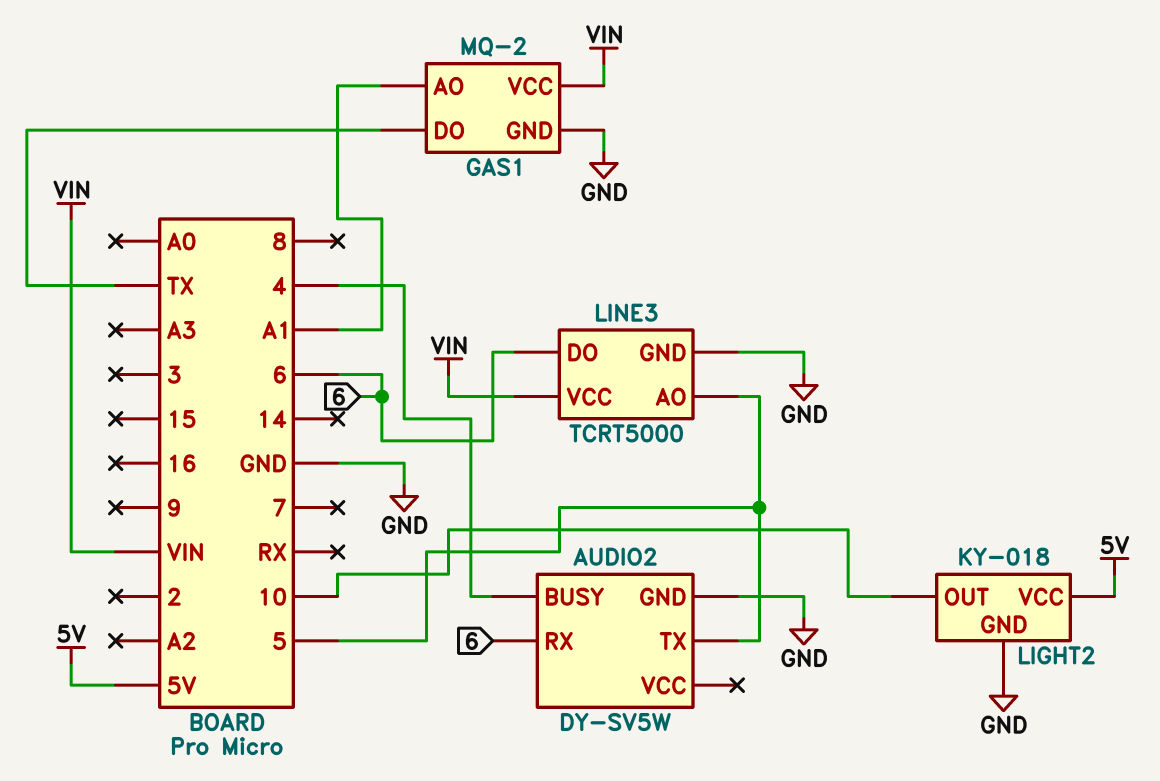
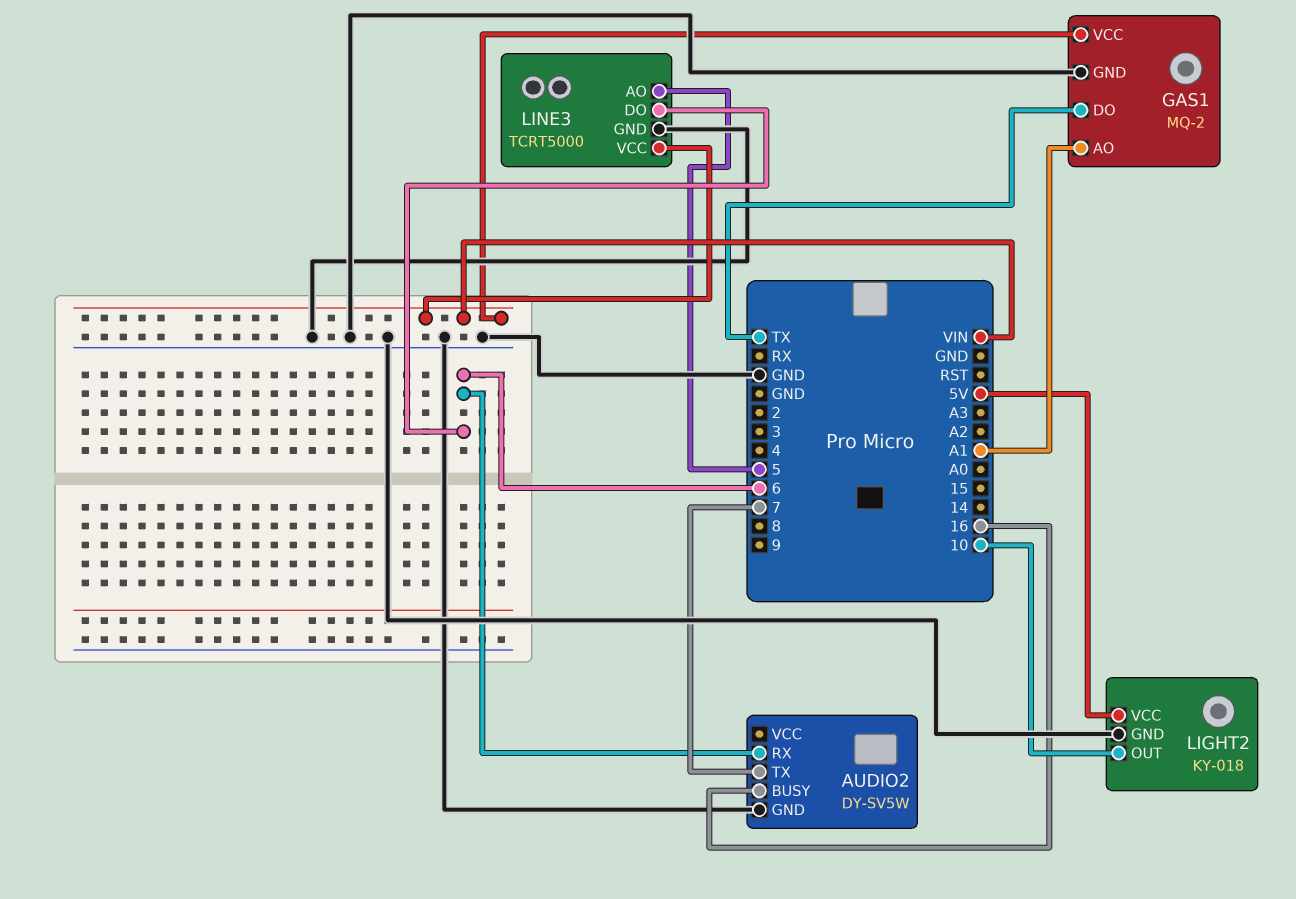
AUDIO2 pin BUSY: 4 -> 16
AUDIO2 pin TX: 5 -> 7

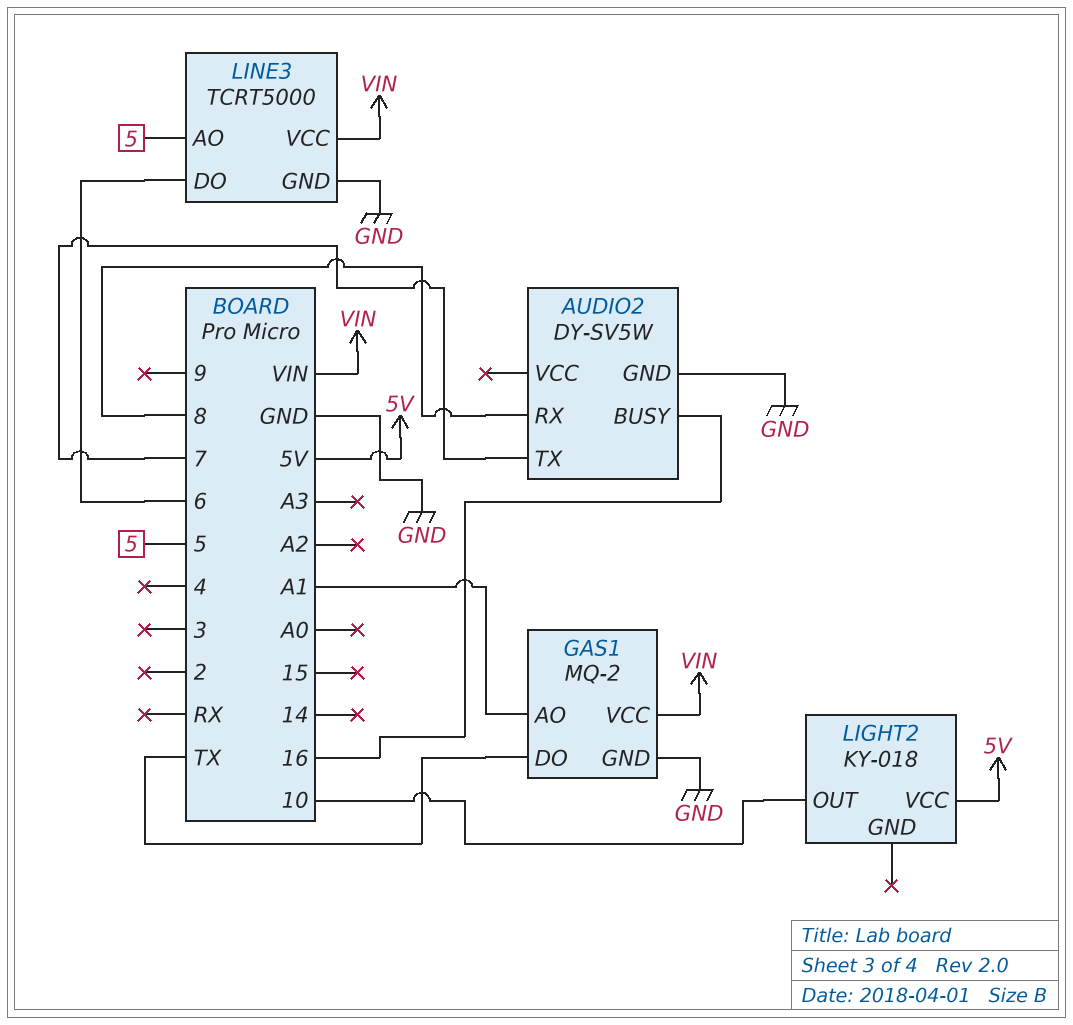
AUDIO2 pin RX: 6 -> 8
LIGHT2 pin GND: GND -> none

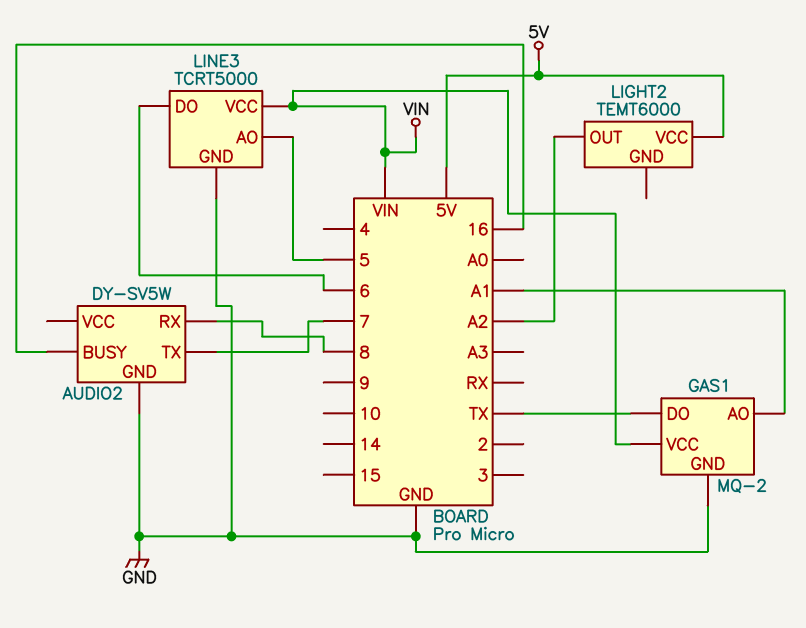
LIGHT2: KY-018 -> TEMT6000
LIGHT2 pin OUT: 10 -> A2

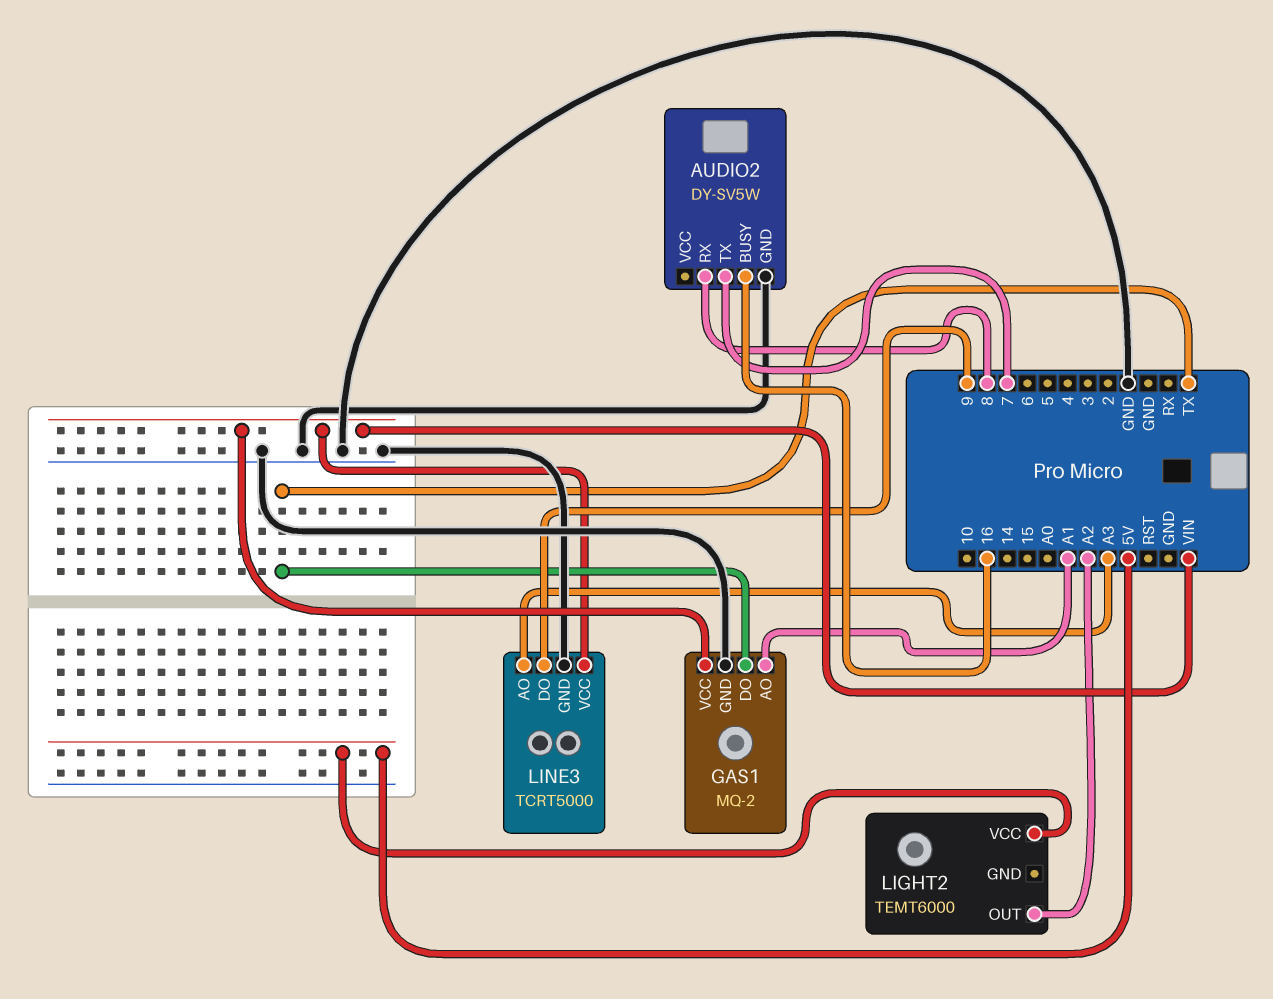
LINE3 pin AO: 5 -> A3
LINE3 pin DO: 6 -> 9

